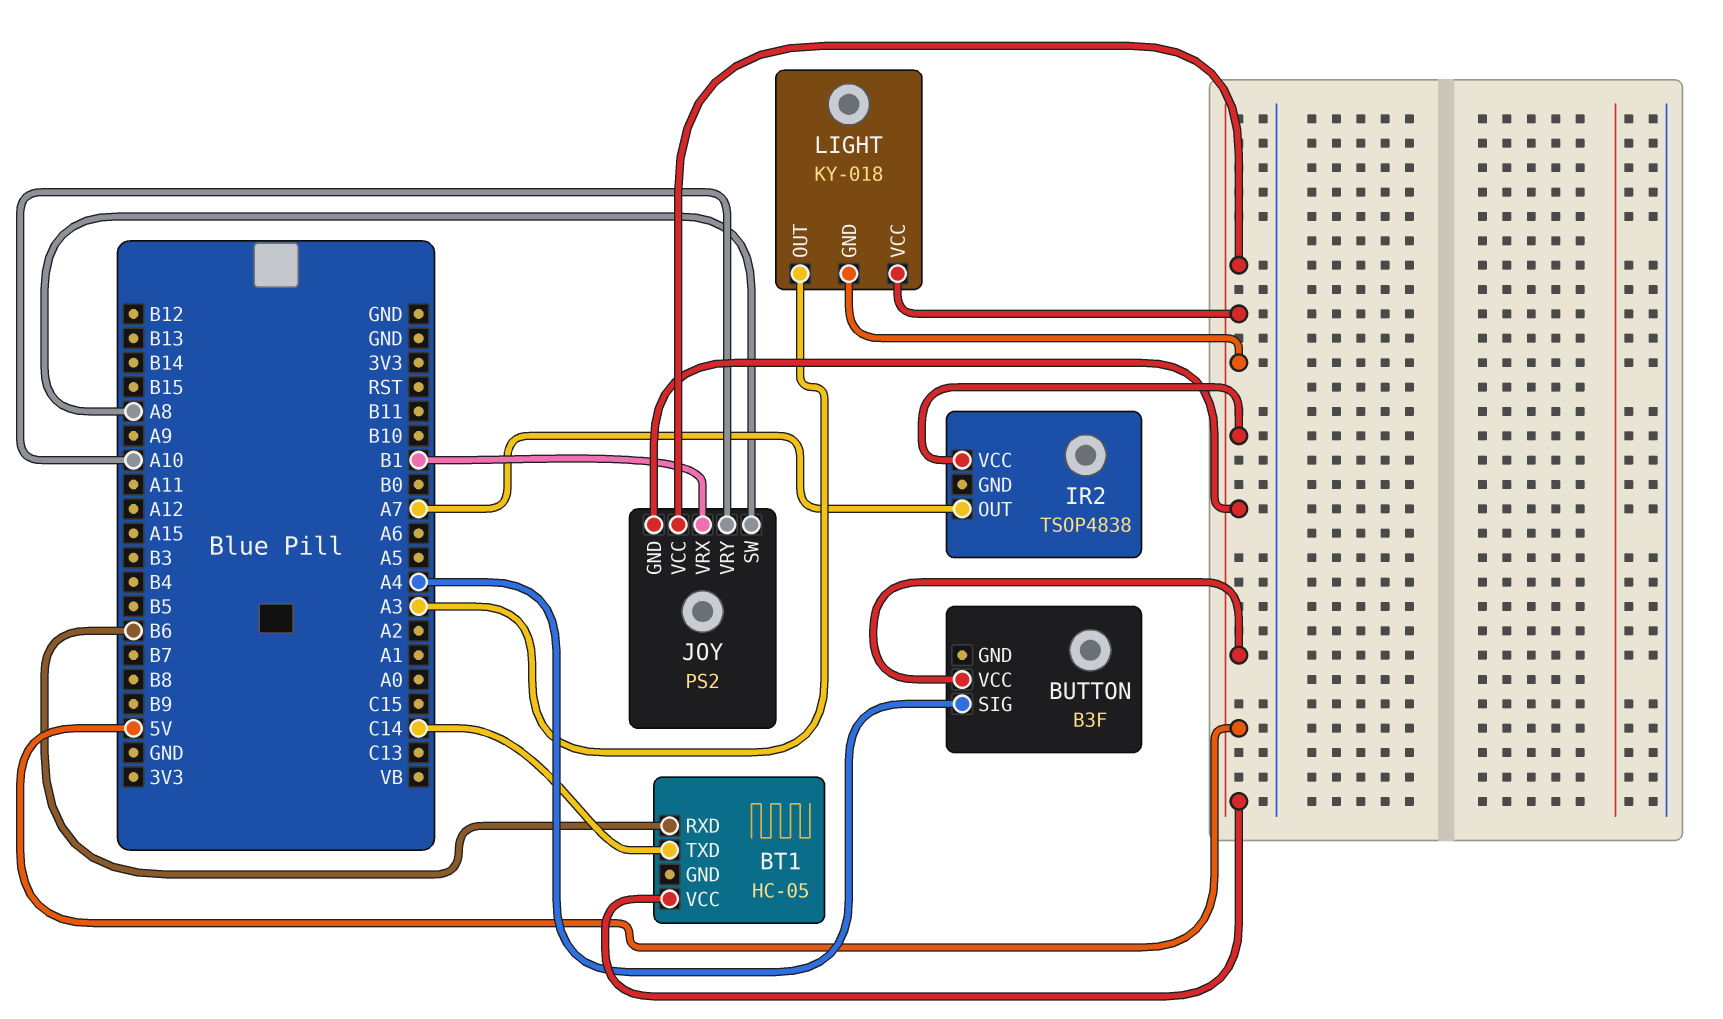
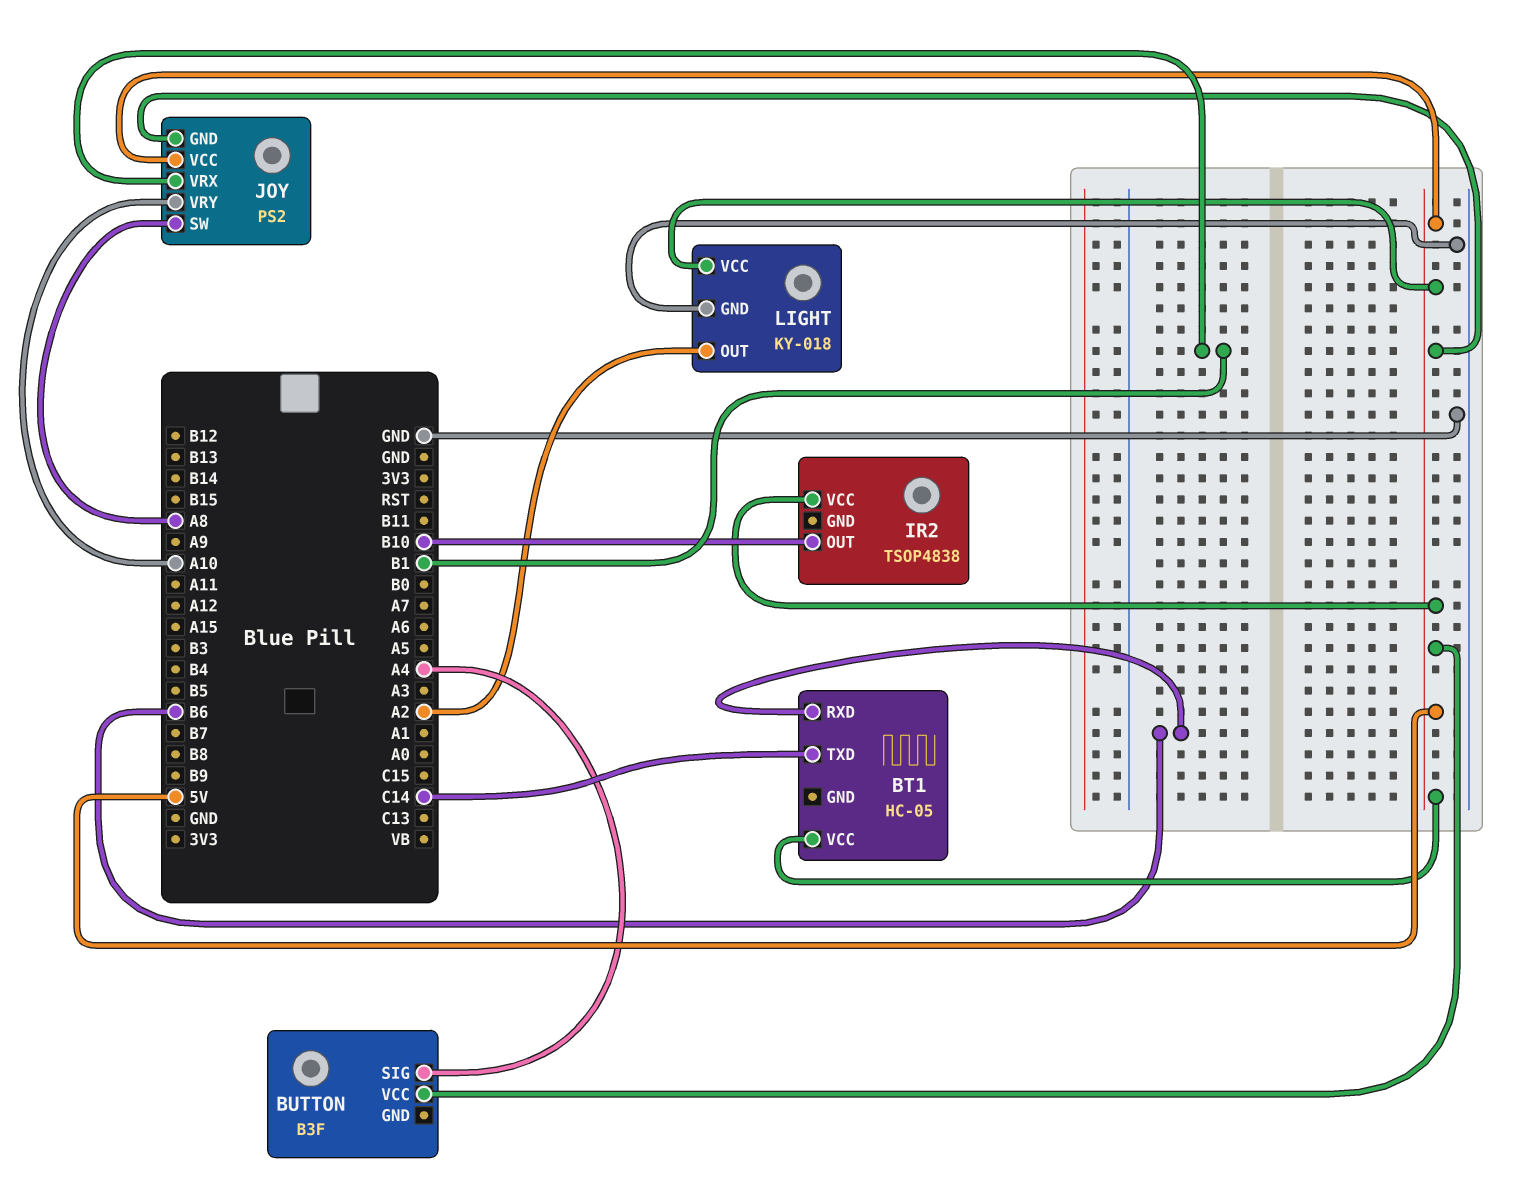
IR2 pin OUT: A7 -> B10
LIGHT pin GND: 5V -> GND
LIGHT pin OUT: A3 -> A2

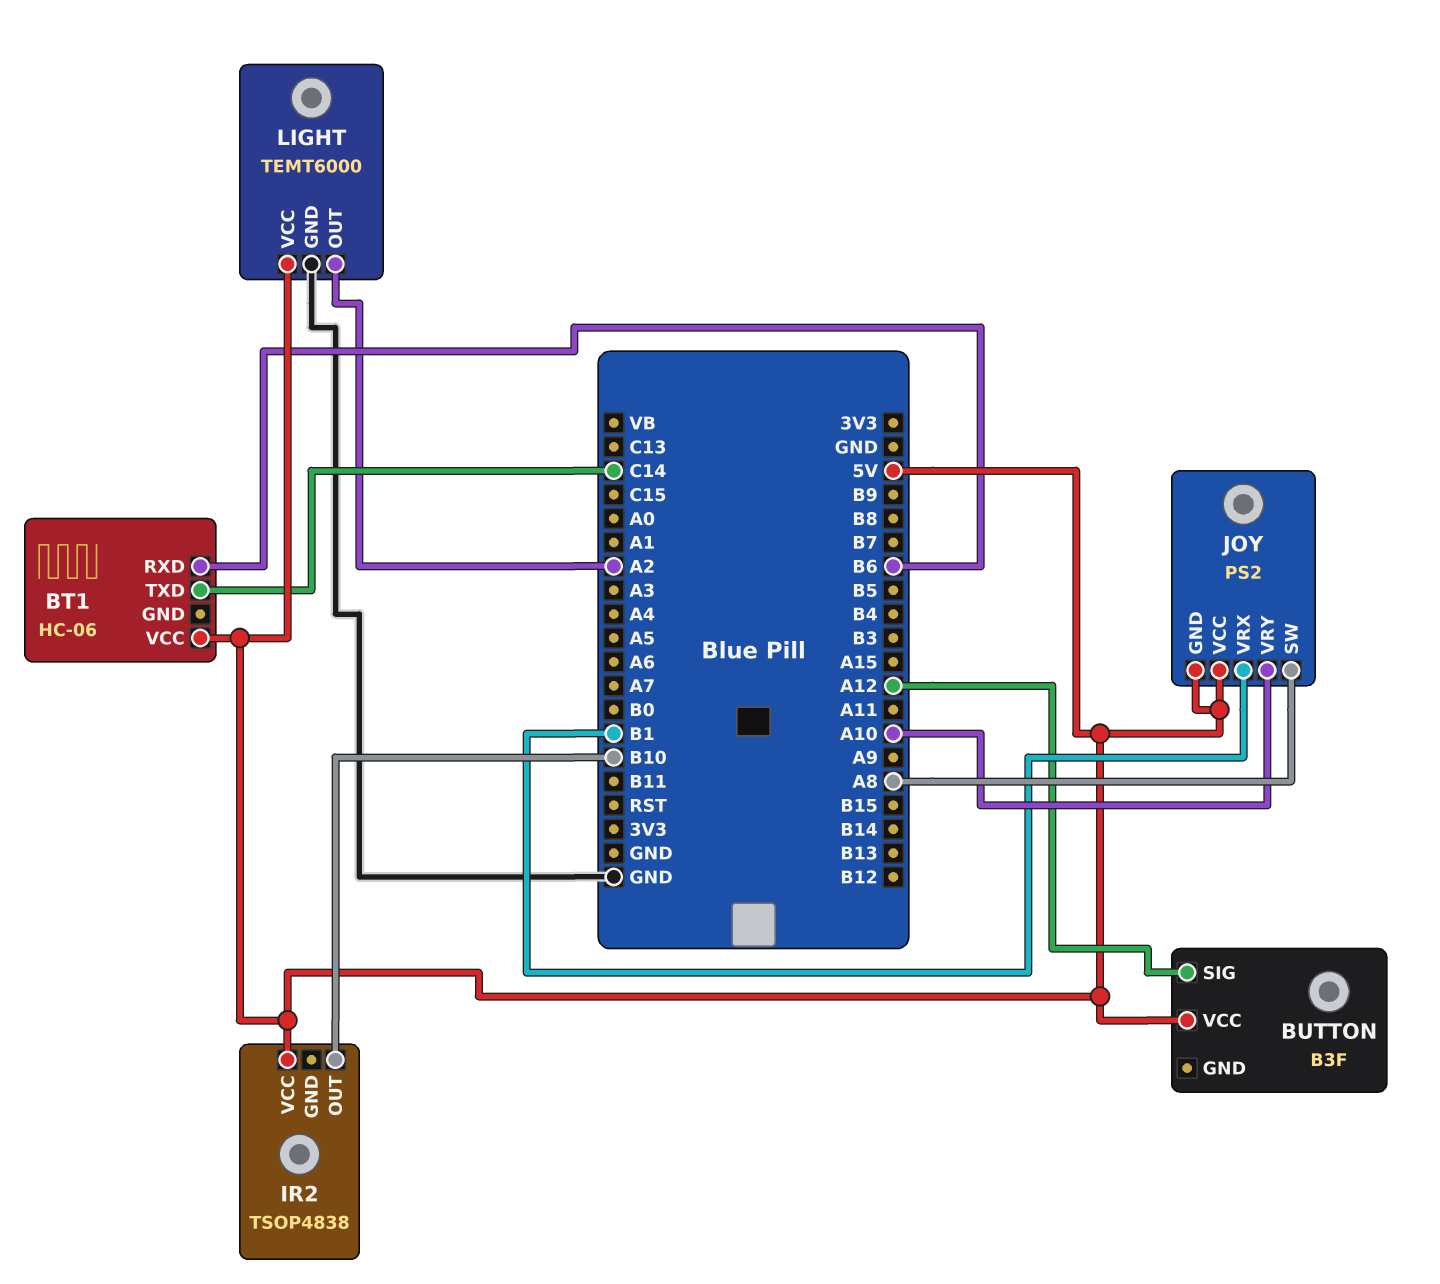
BT1: HC-05 -> HC-06
BUTTON pin SIG: A4 -> A12
LIGHT: KY-018 -> TEMT6000

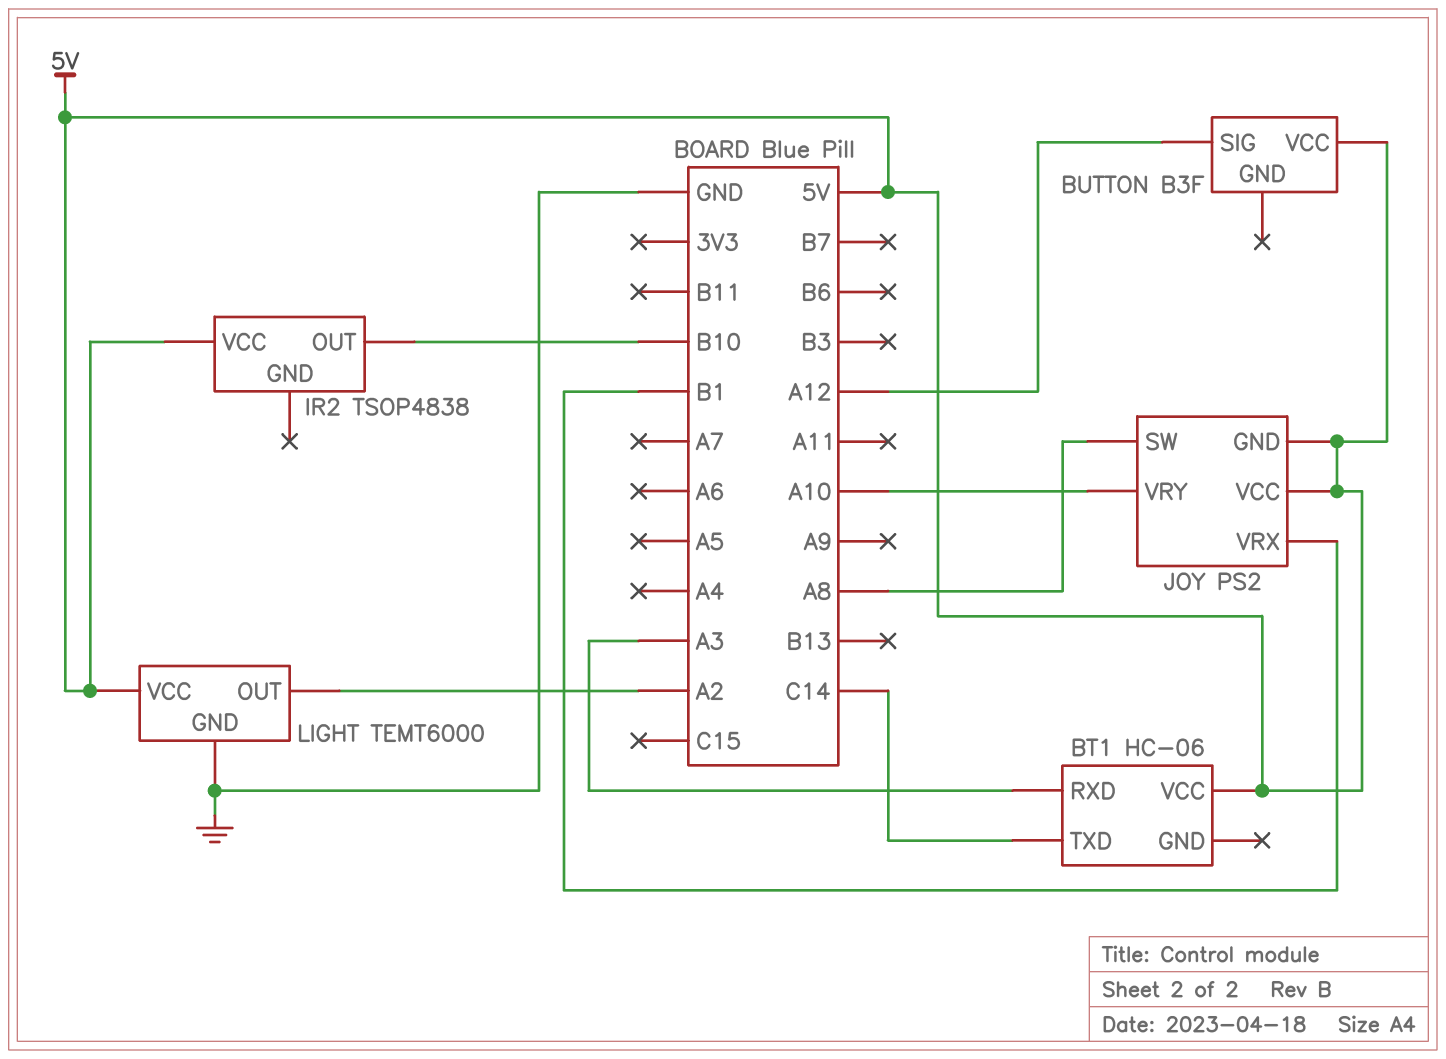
BT1 pin RXD: B6 -> A3

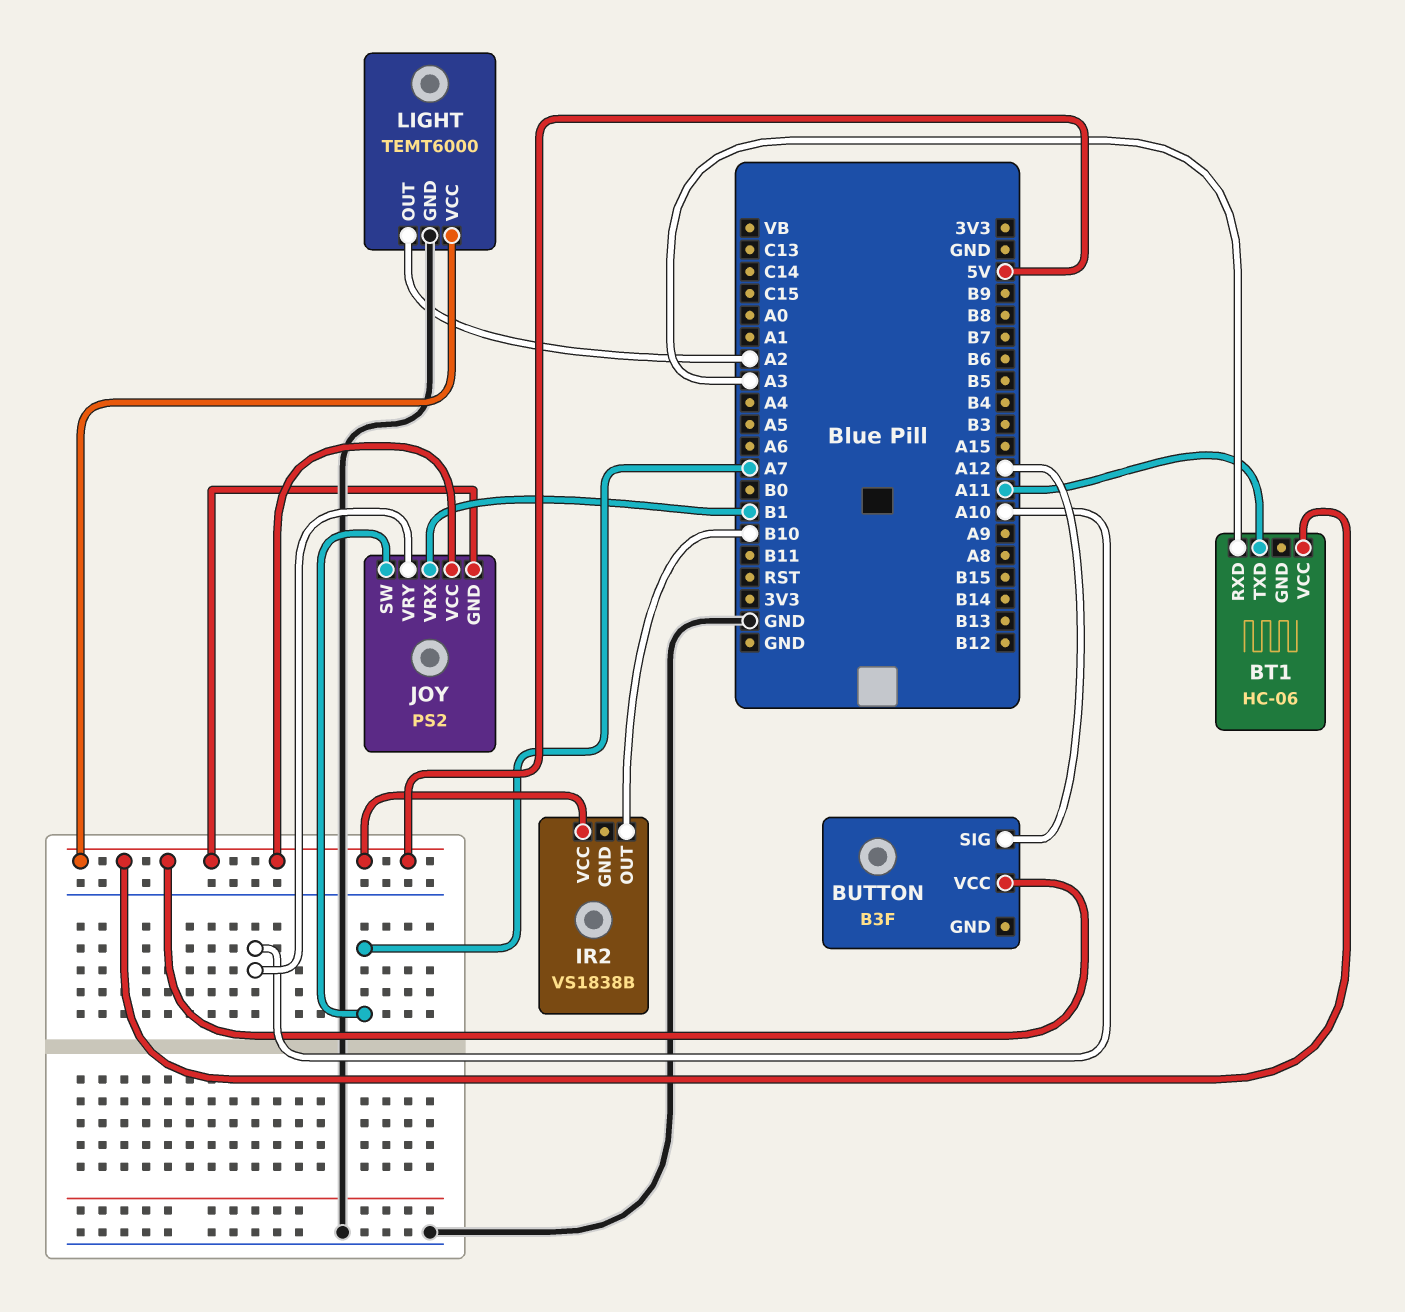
BT1 pin TXD: C14 -> A11
IR2: TSOP4838 -> VS1838B
JOY pin SW: A8 -> A7

